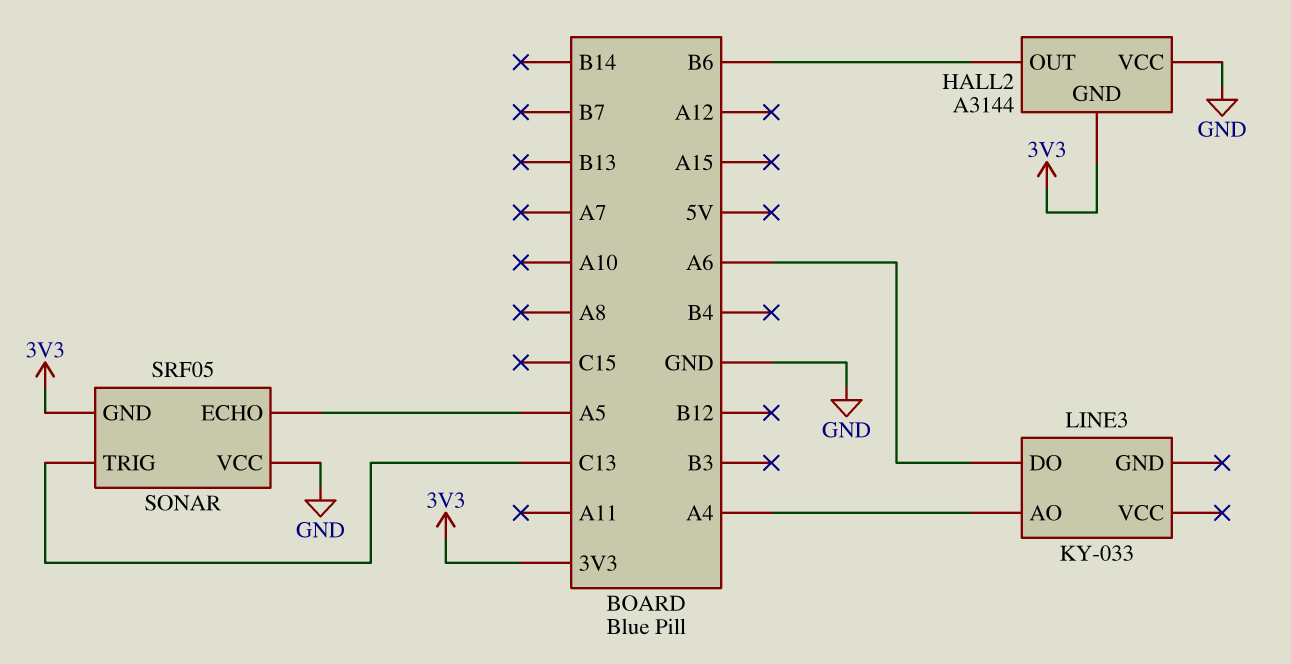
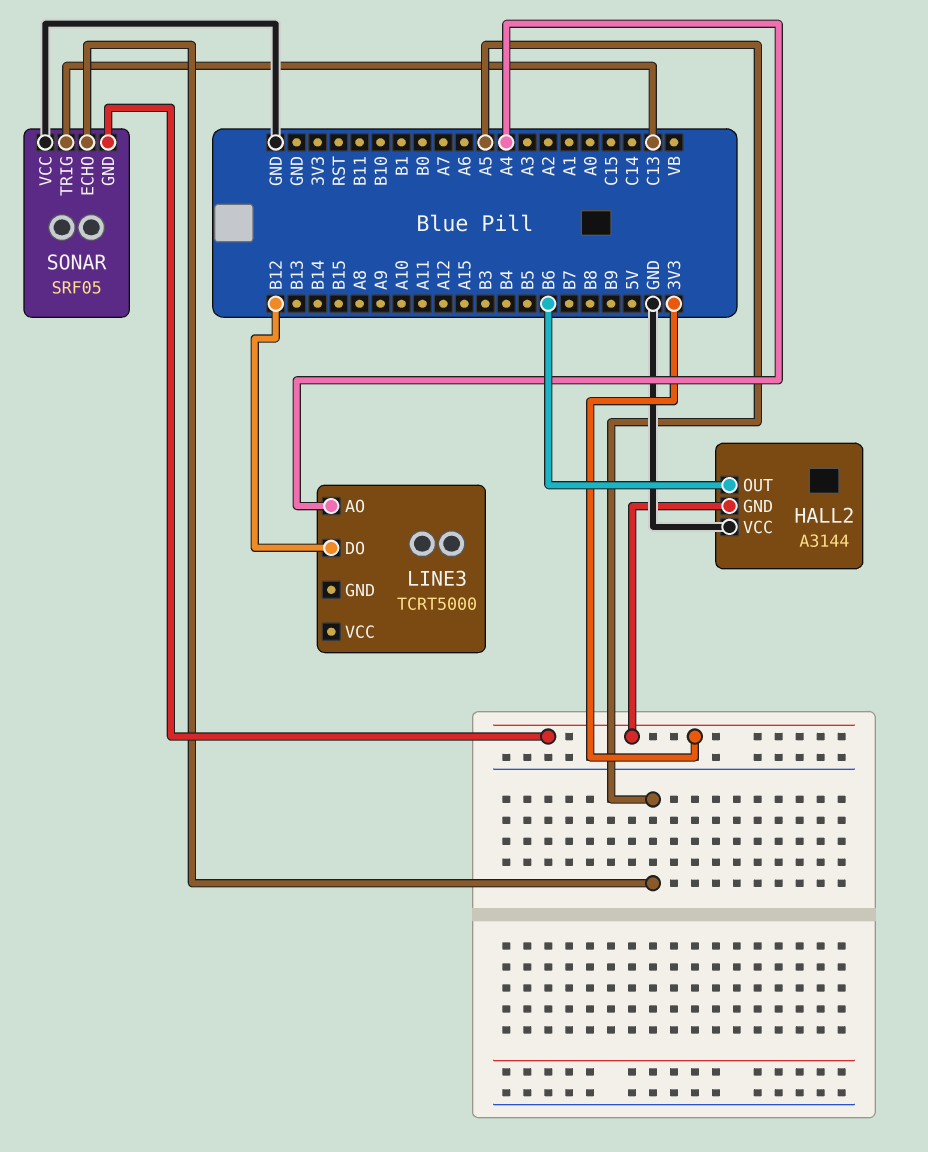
LINE3: KY-033 -> TCRT5000
LINE3 pin DO: A6 -> B12

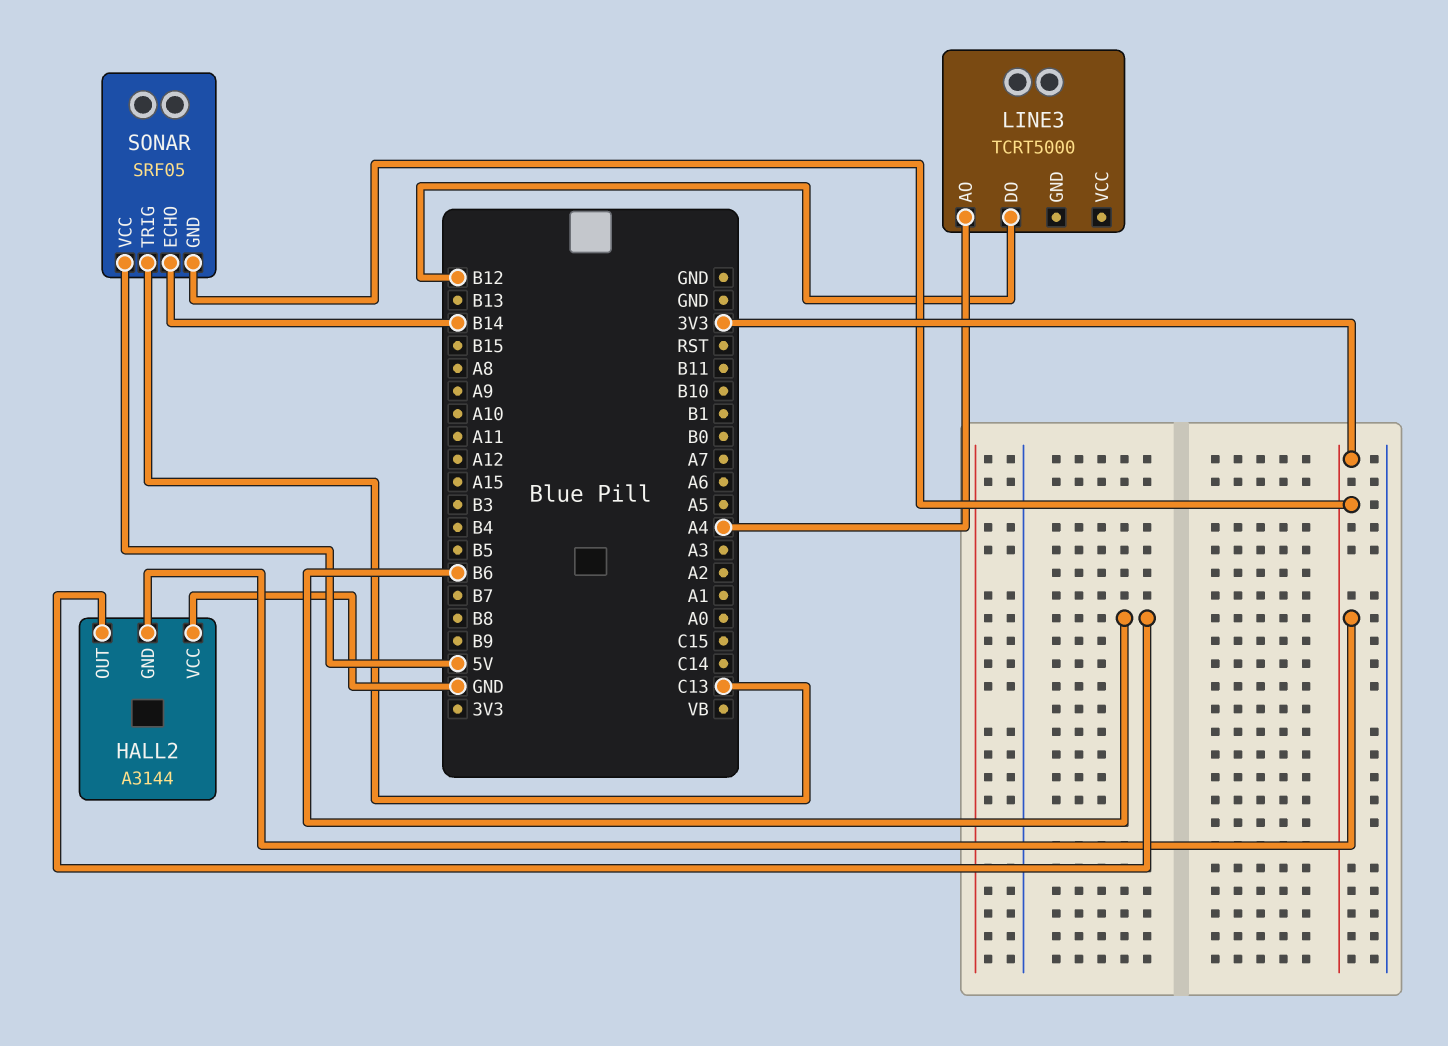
SONAR pin ECHO: A5 -> B14
SONAR pin VCC: GND -> 5V

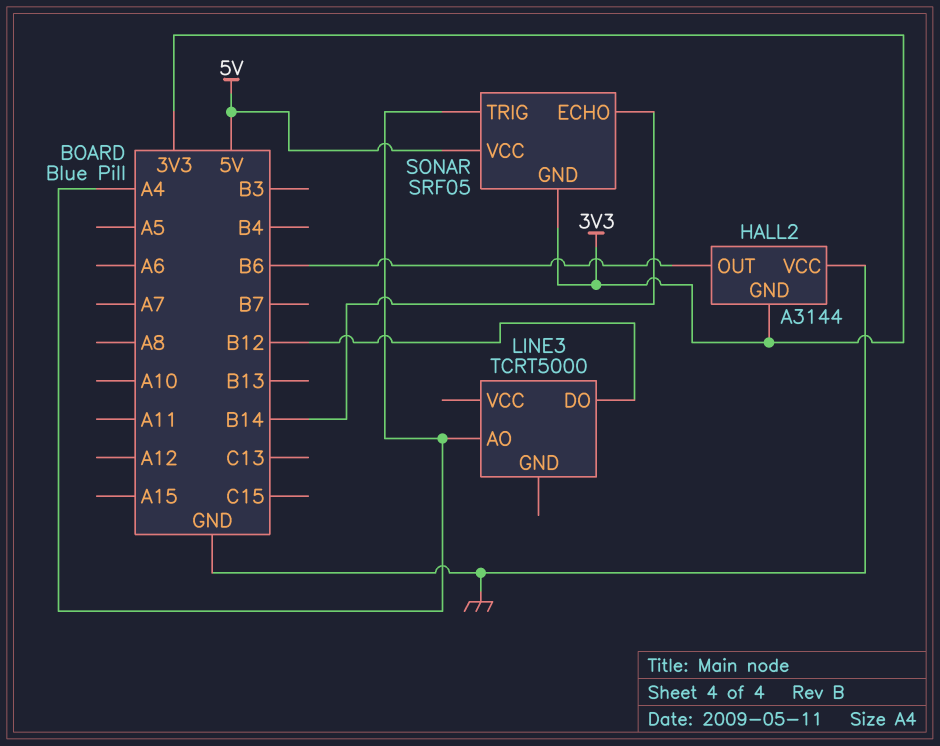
SONAR pin TRIG: C13 -> A4

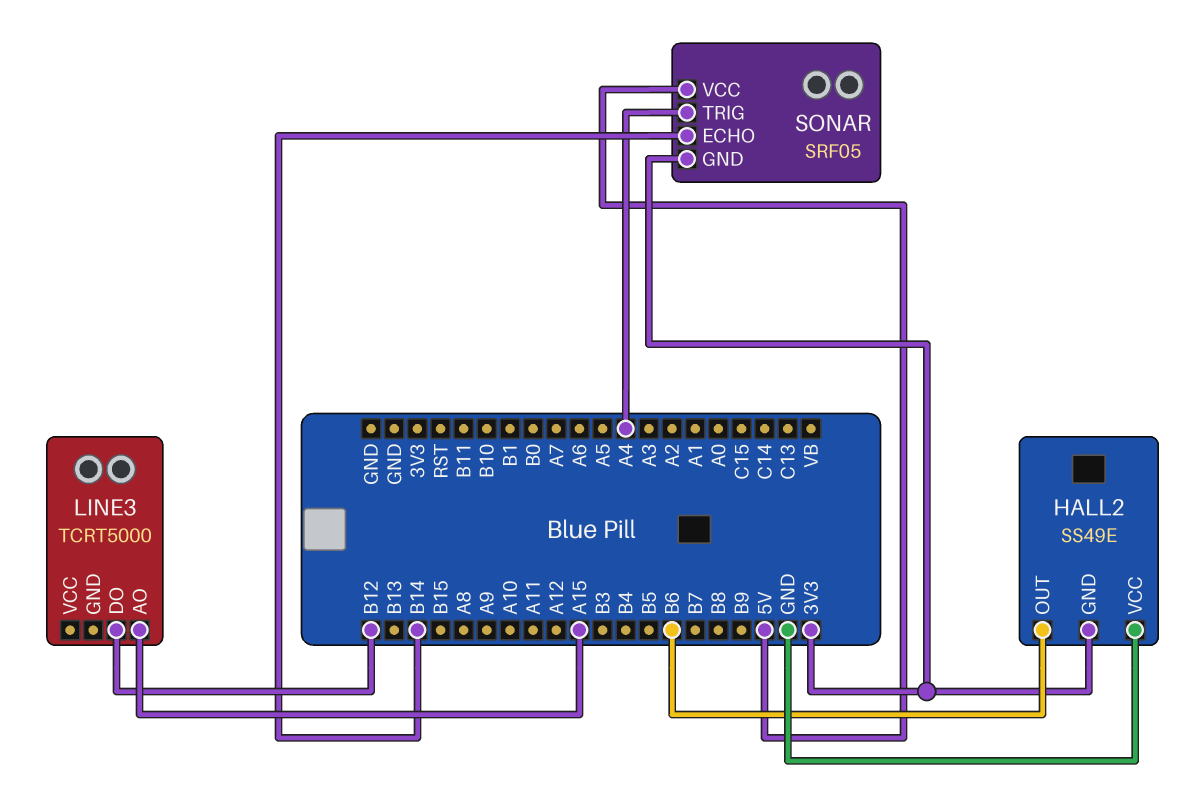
HALL2: A3144 -> SS49E
LINE3 pin AO: A4 -> A15

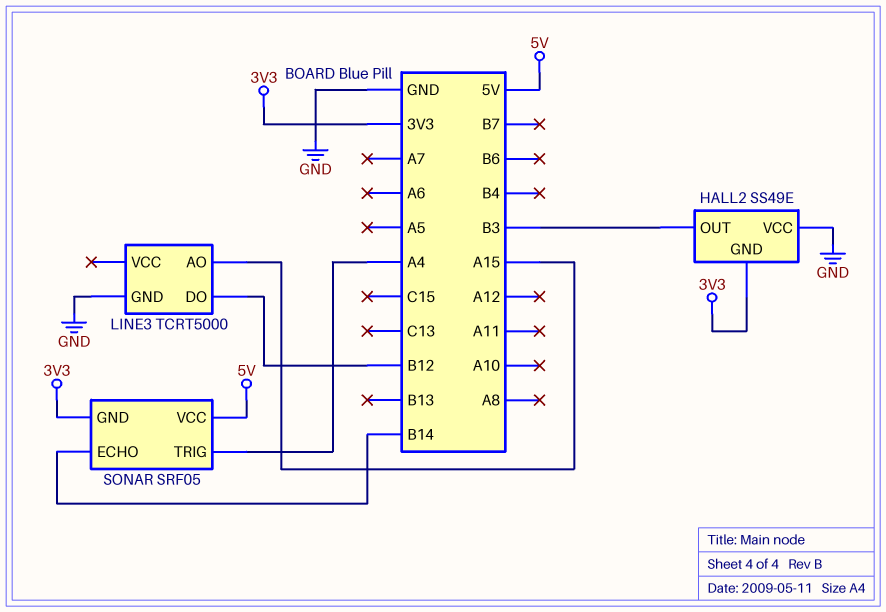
HALL2 pin OUT: B6 -> B3
LINE3 pin GND: none -> GND

